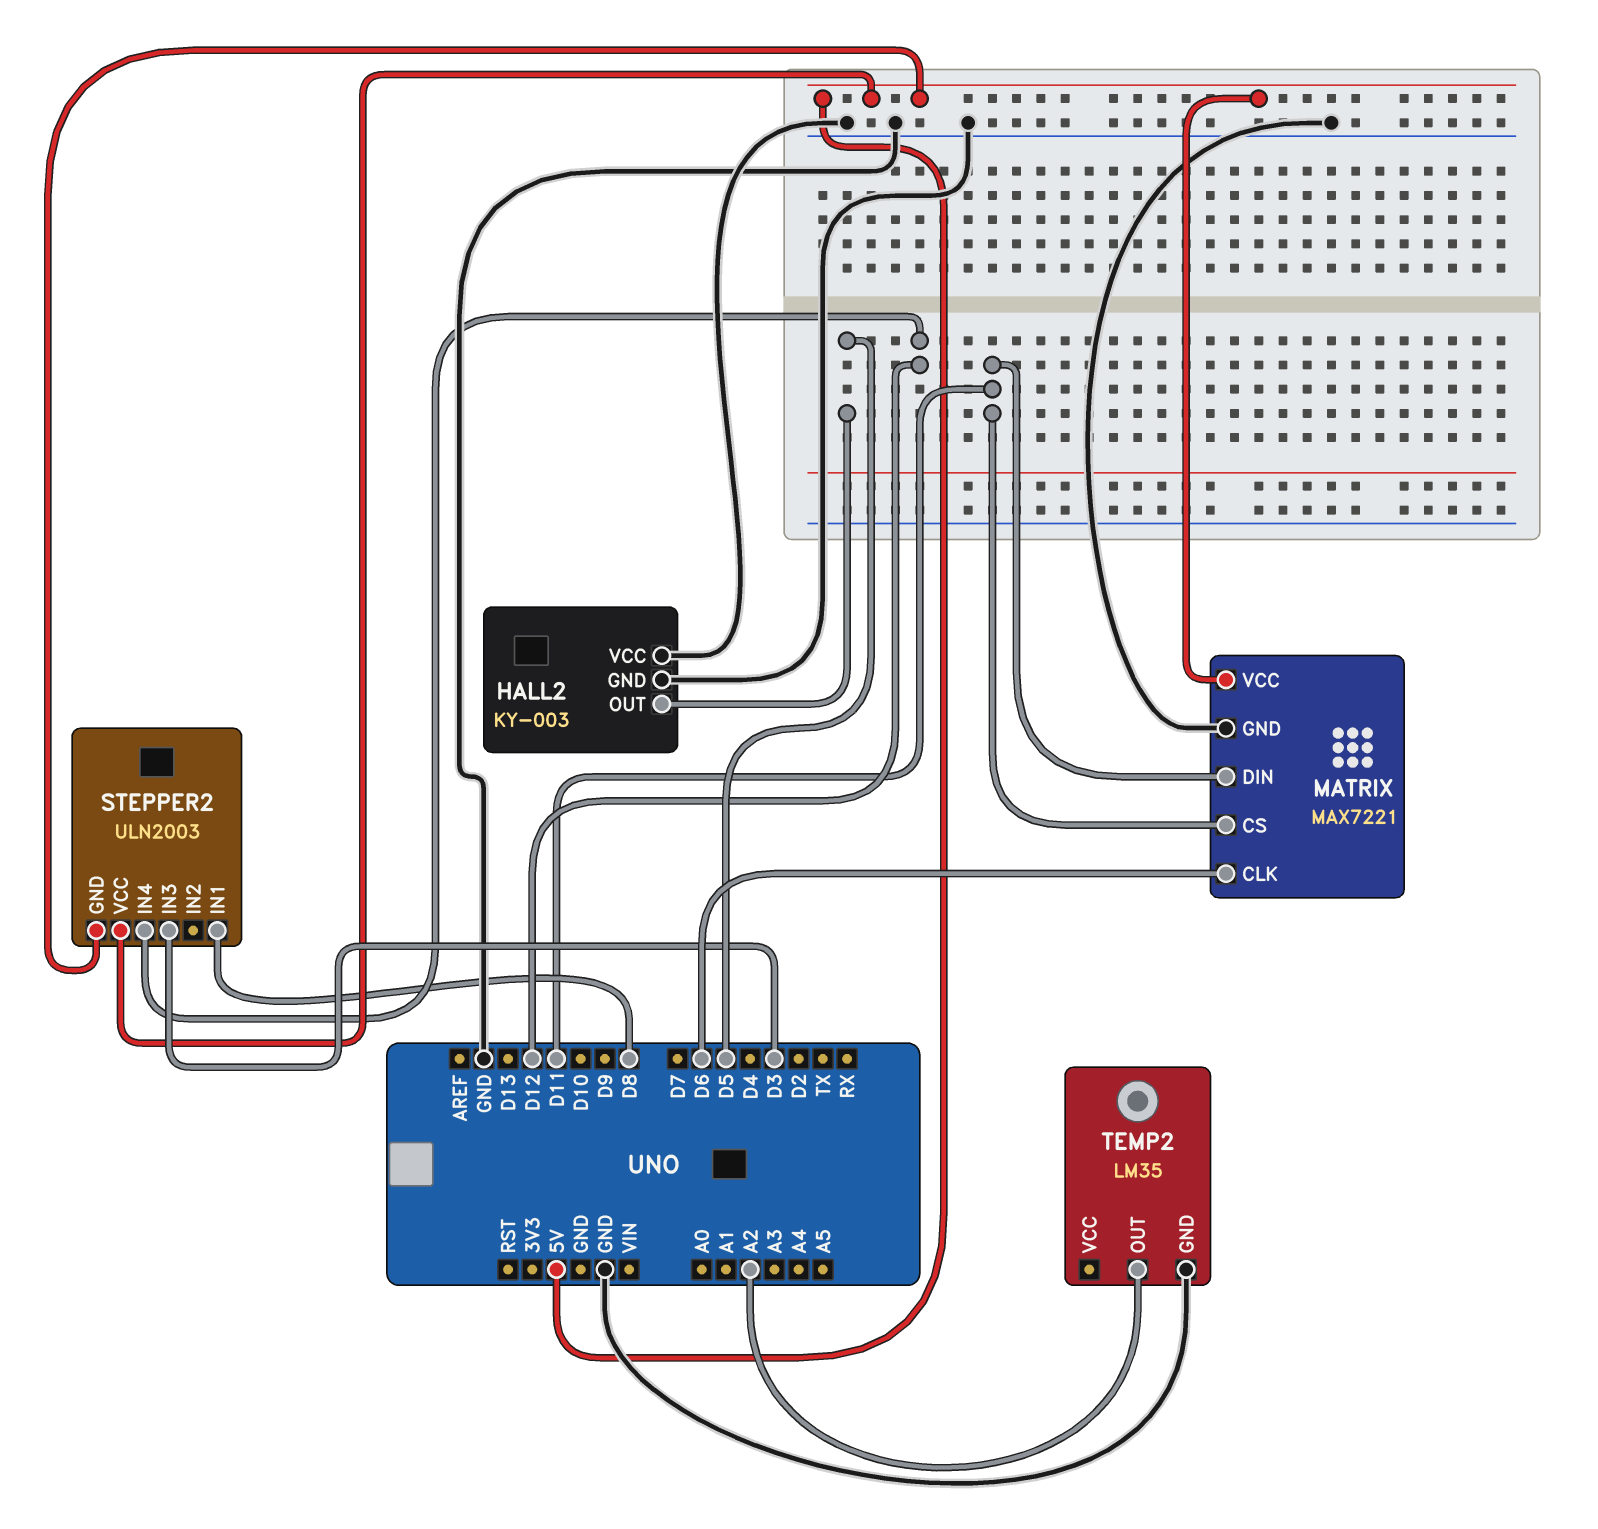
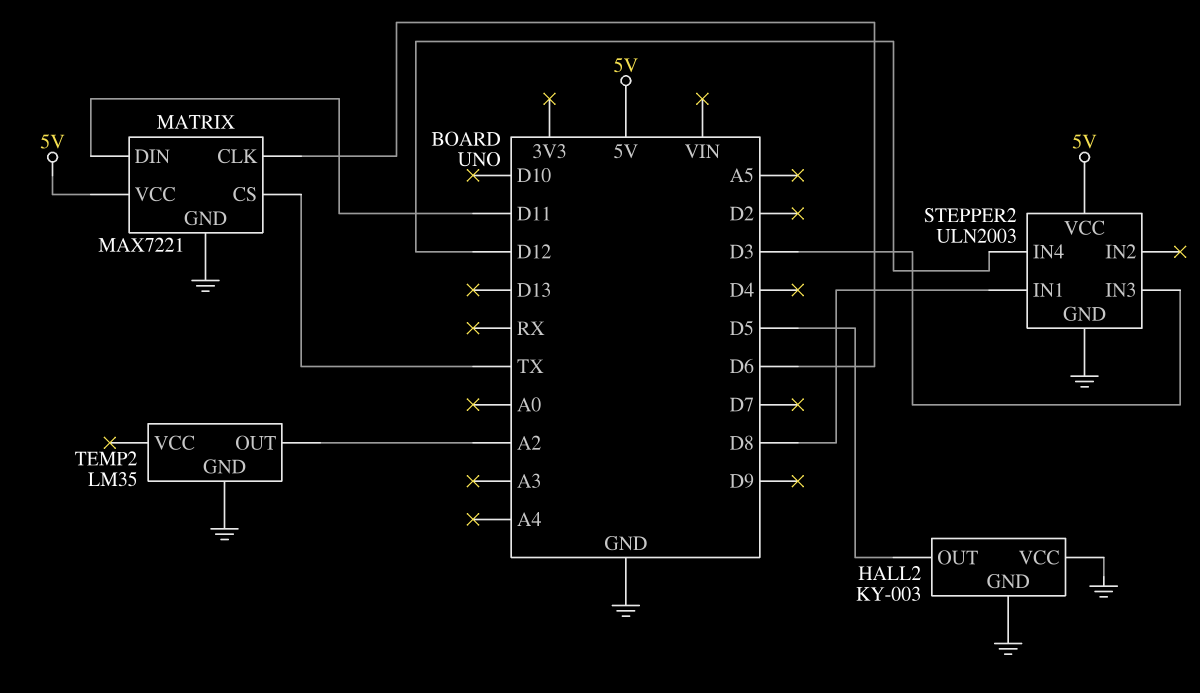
MATRIX pin CS: D11 -> TX
STEPPER2 pin GND: 5V -> GND

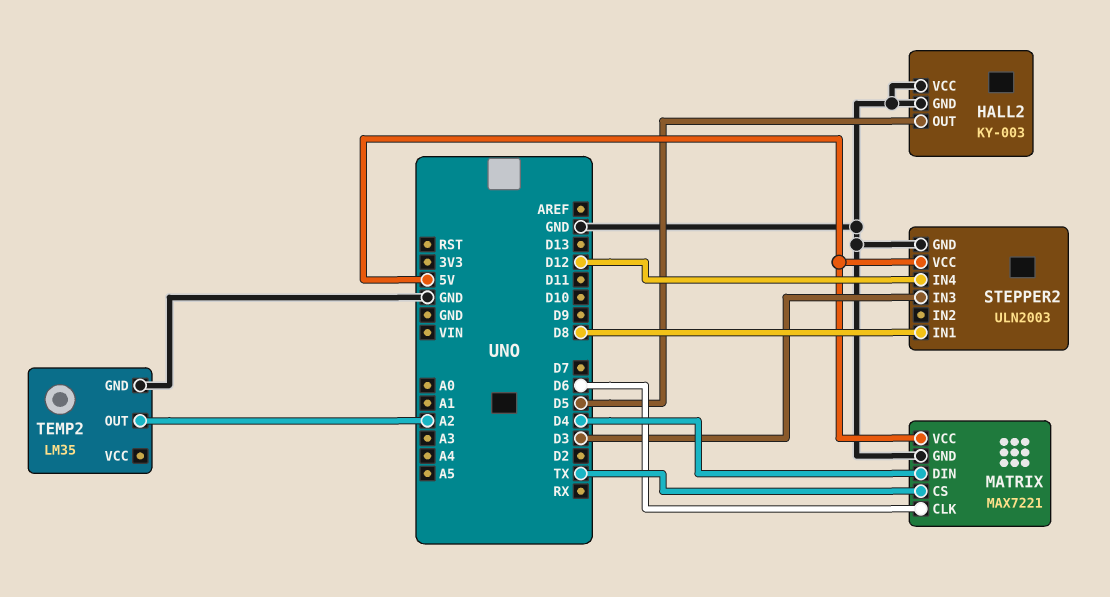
MATRIX pin DIN: D11 -> D4

